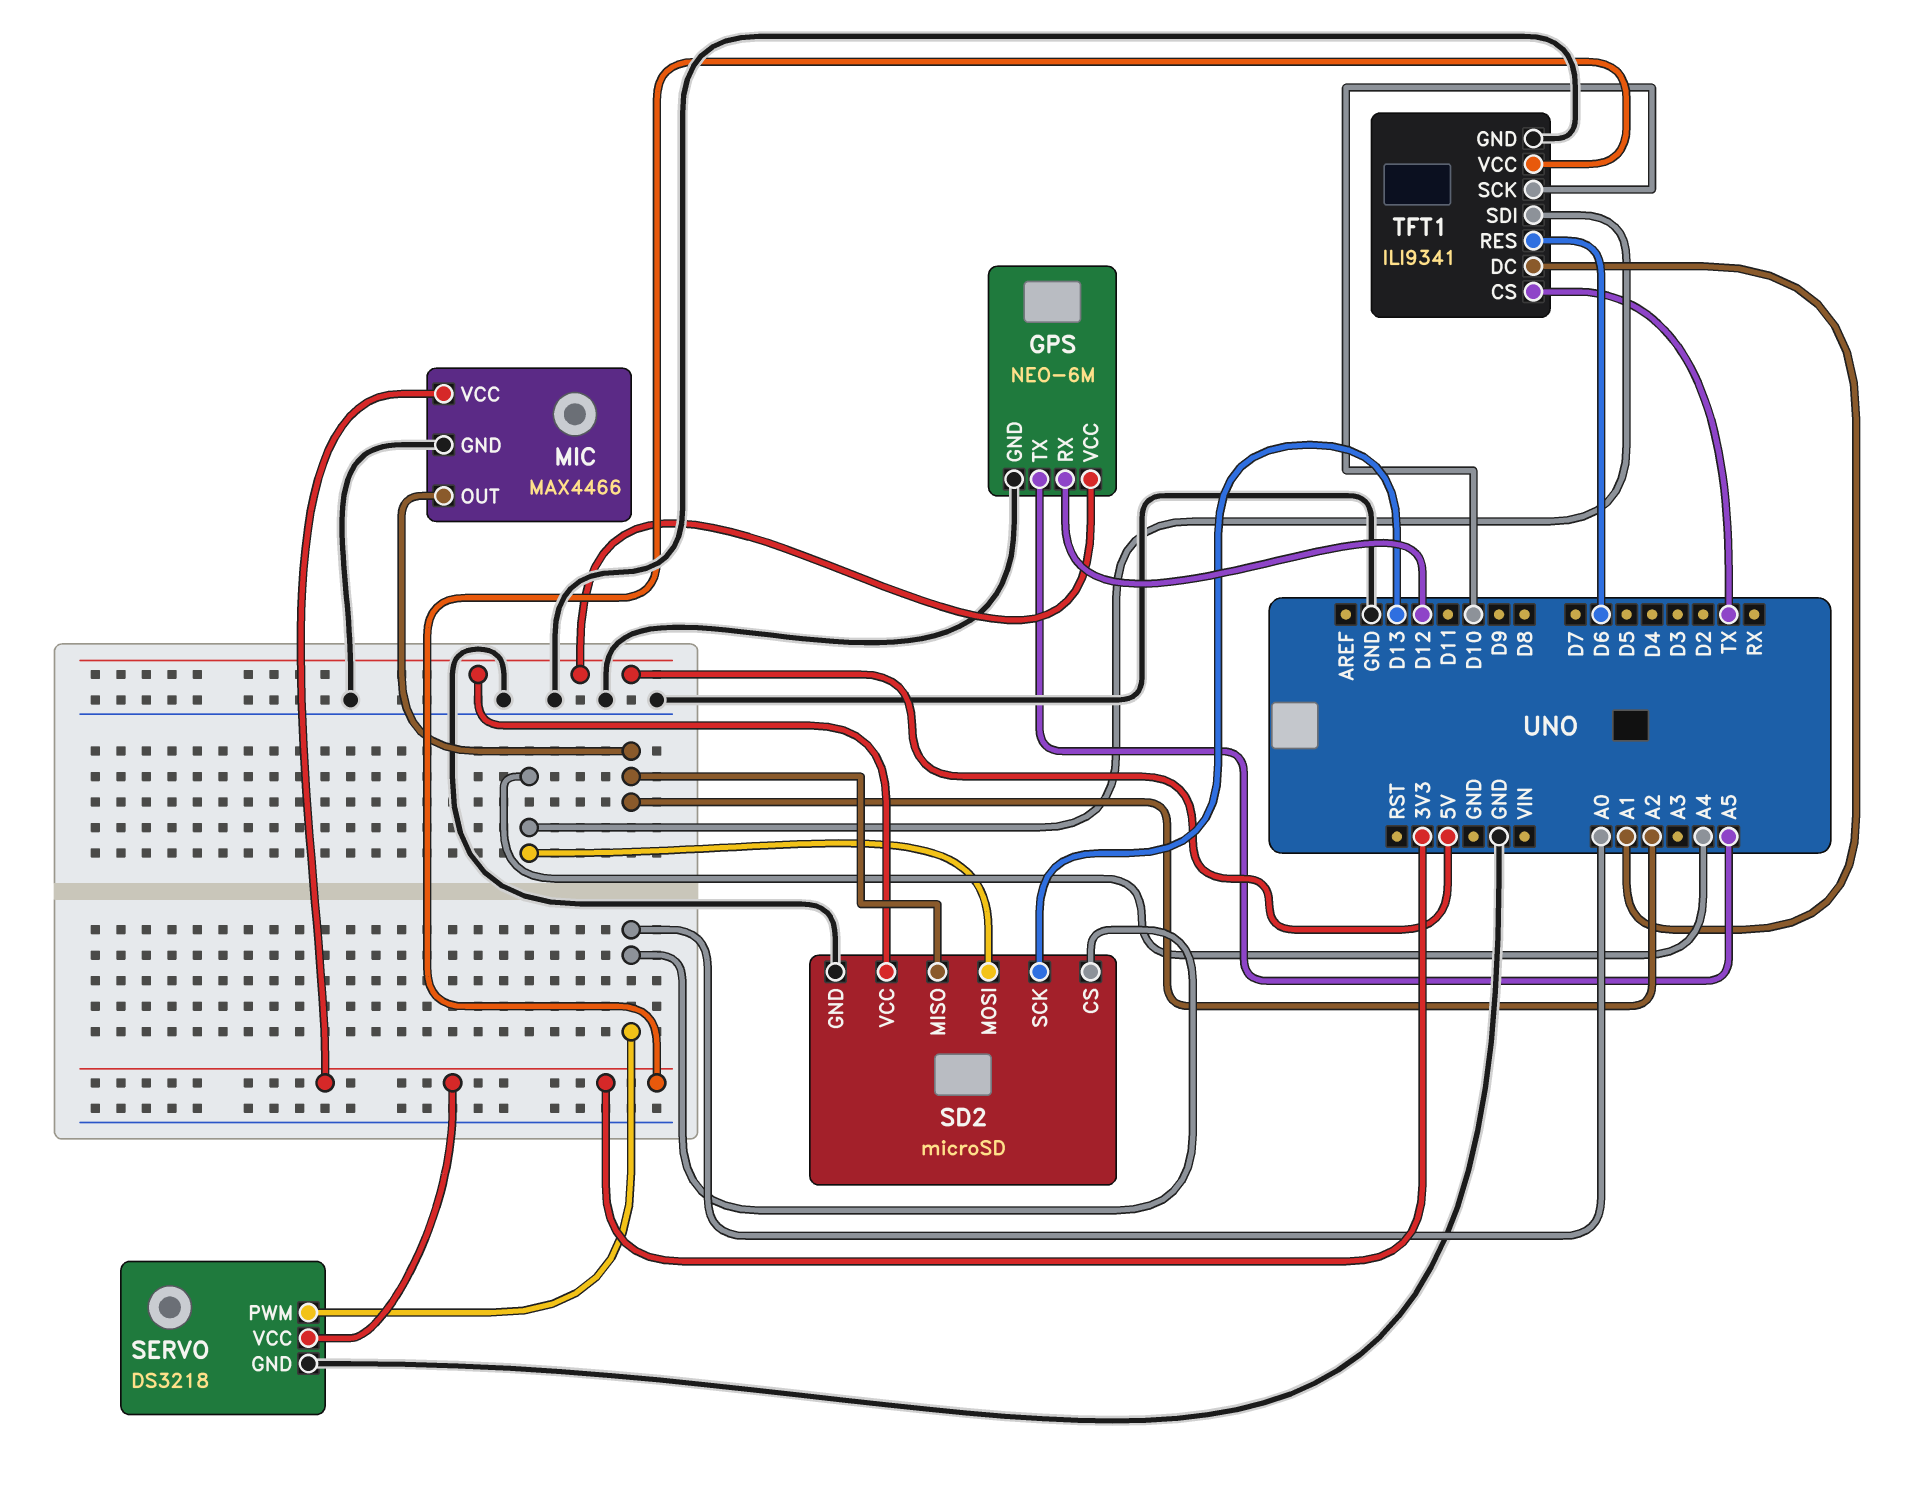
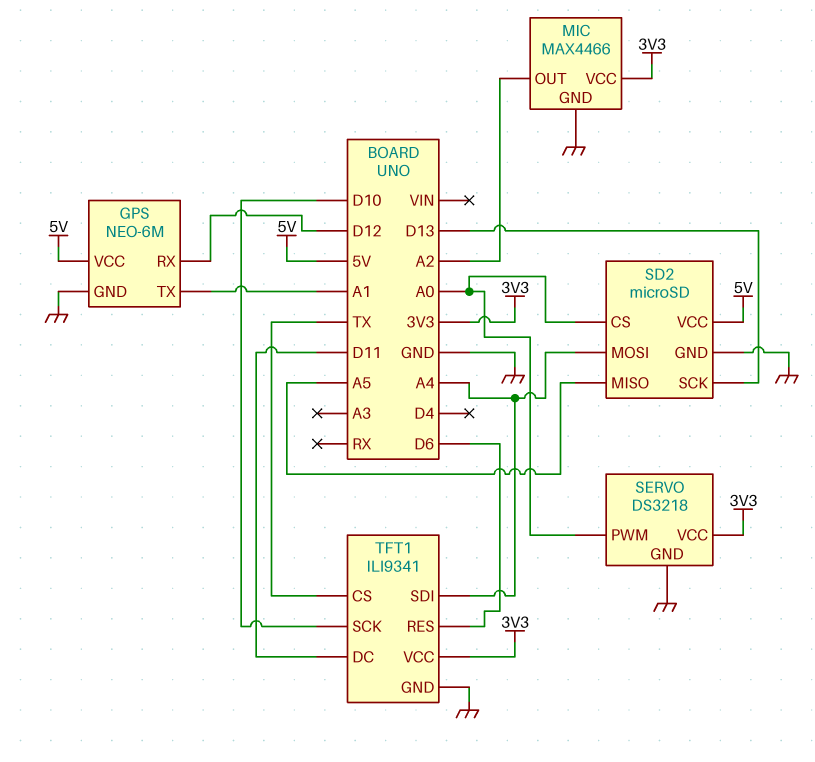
GPS pin TX: A5 -> A1
SD2 pin MISO: A2 -> A5
TFT1 pin DC: A1 -> D11

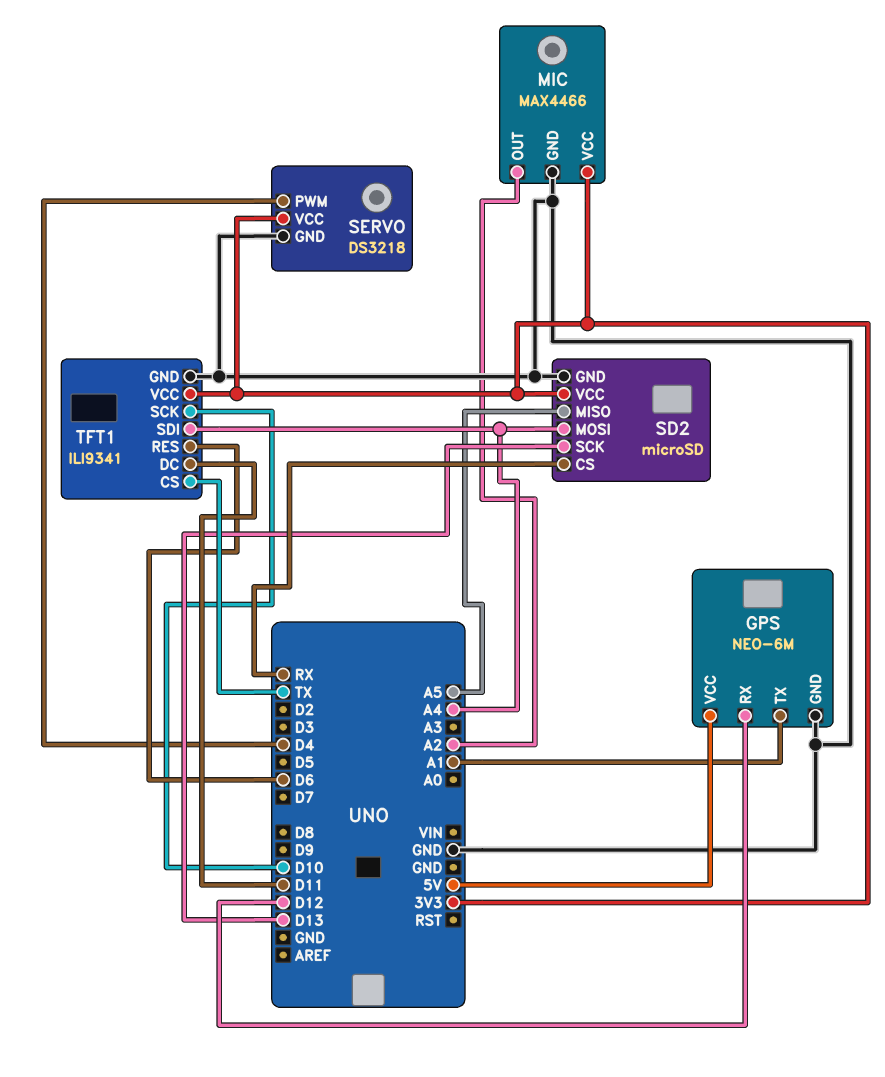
SD2 pin CS: A0 -> RX
SD2 pin VCC: 5V -> 3V3
SERVO pin PWM: A0 -> D4

